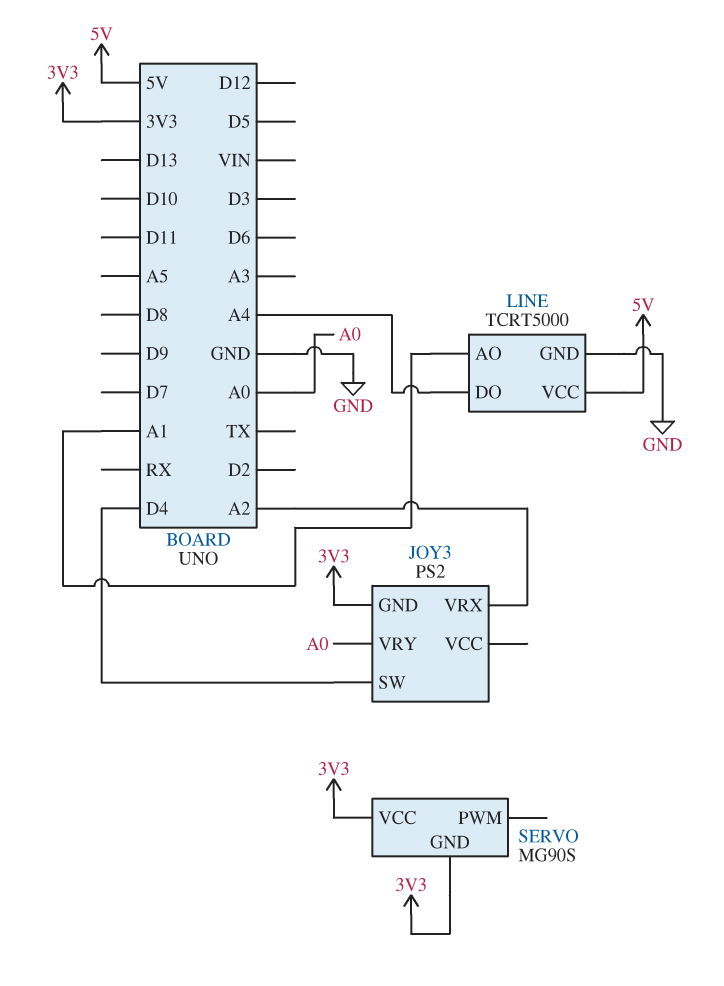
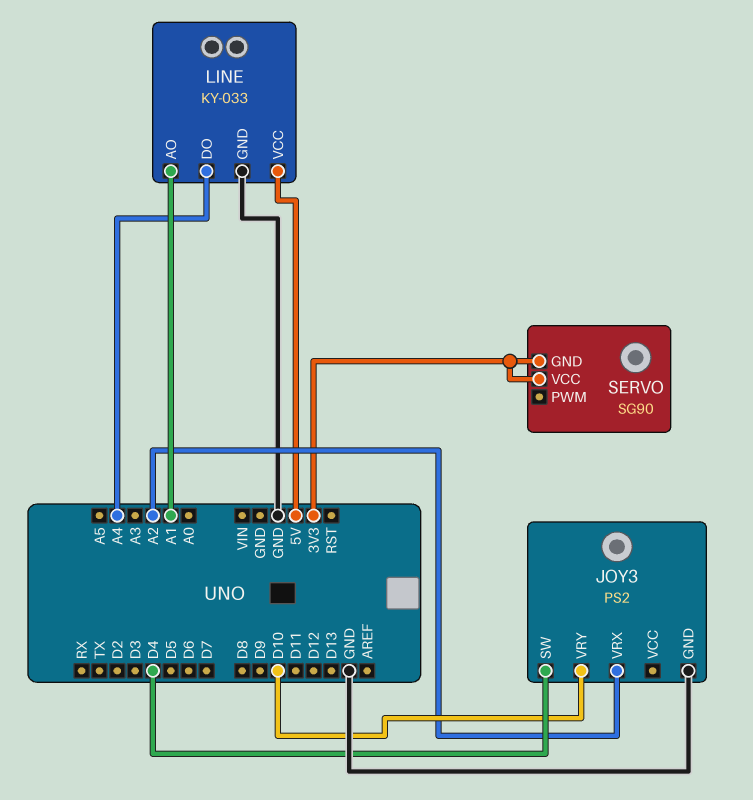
JOY3 pin GND: 3V3 -> GND
JOY3 pin VRY: A0 -> D10
LINE: TCRT5000 -> KY-033
SERVO: MG90S -> SG90

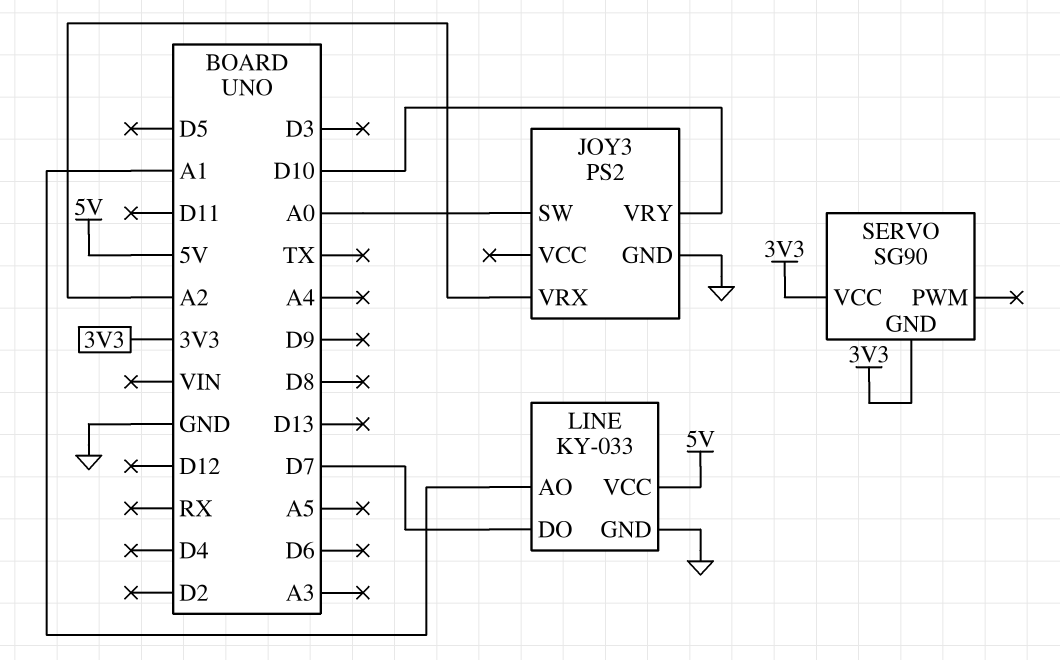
JOY3 pin SW: D4 -> A0
LINE pin DO: A4 -> D7

